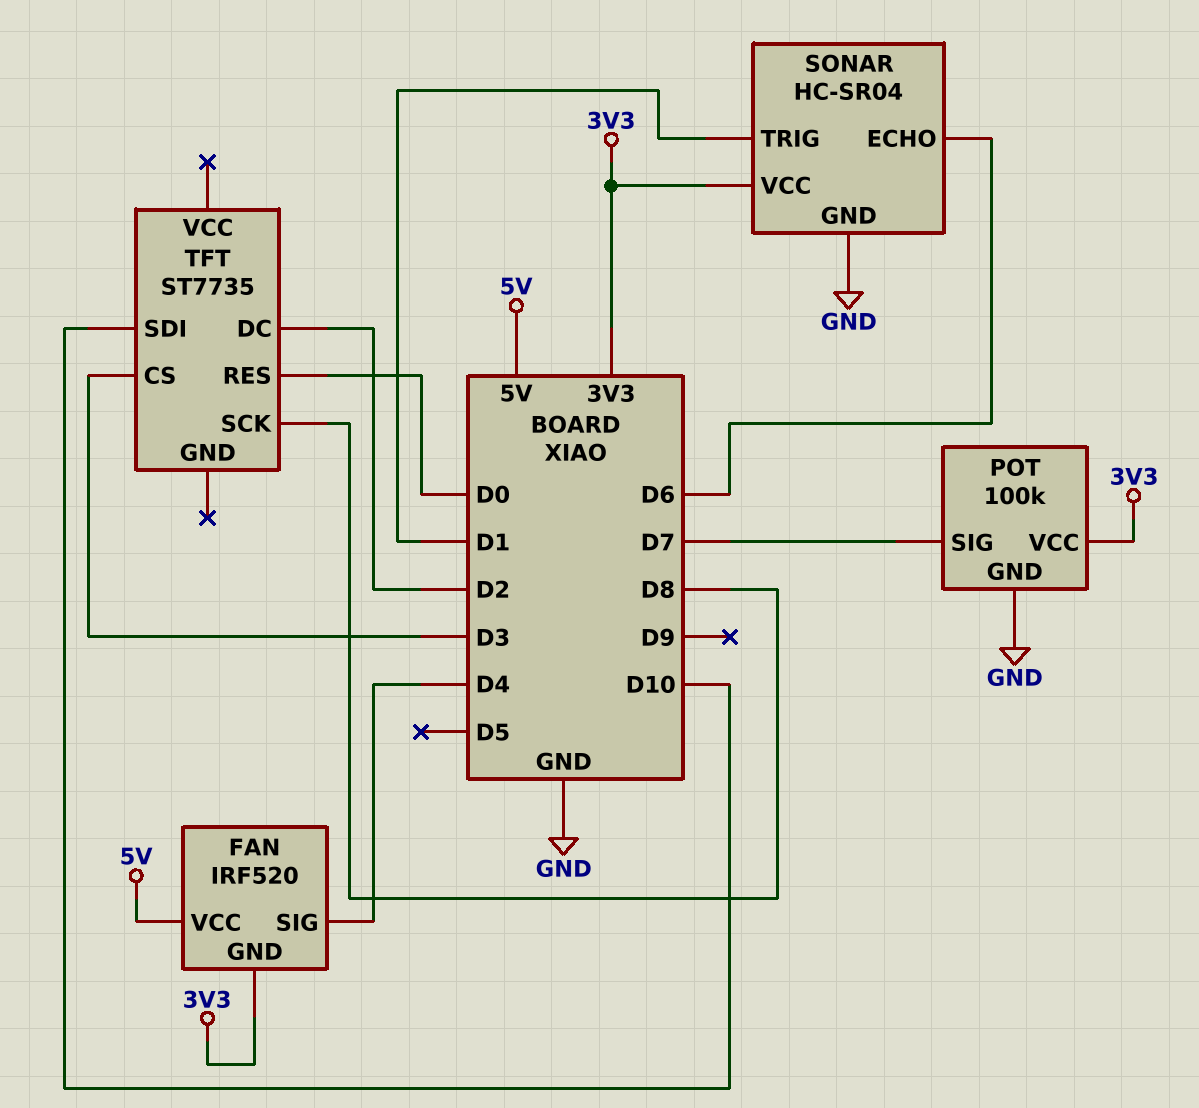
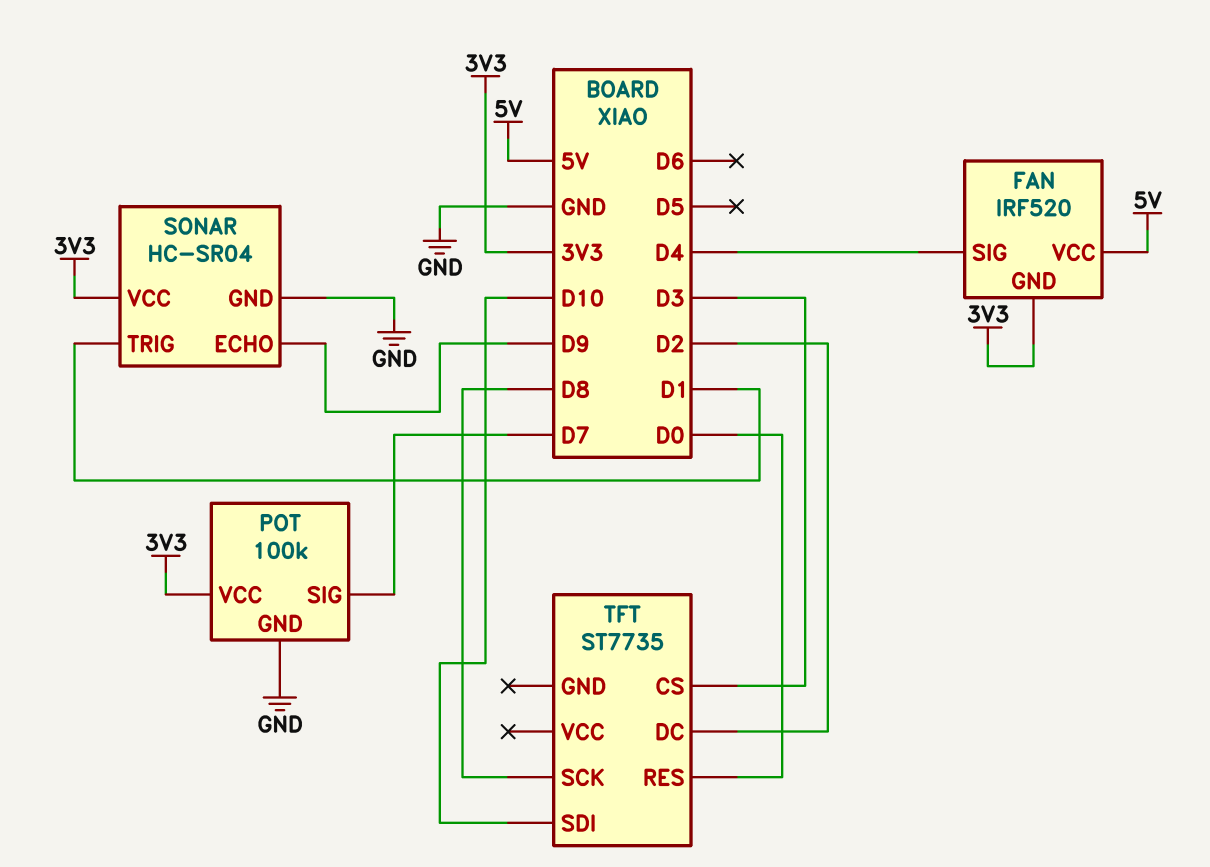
SONAR pin ECHO: D6 -> D9

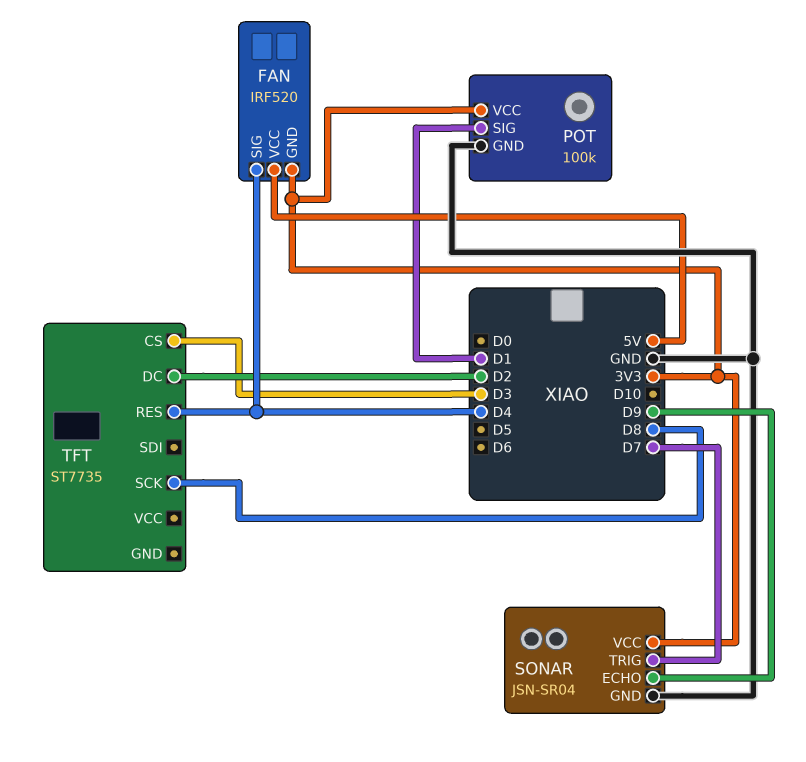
POT pin SIG: D7 -> D1
SONAR: HC-SR04 -> JSN-SR04
SONAR pin TRIG: D1 -> D7
TFT pin RES: D0 -> D4
TFT pin SDI: D10 -> none

